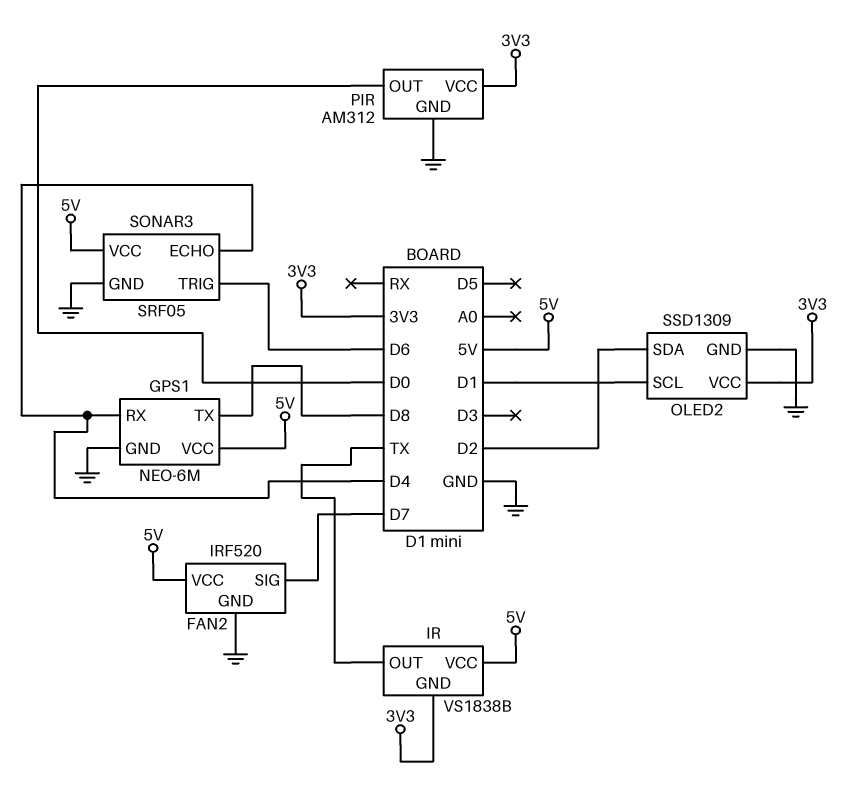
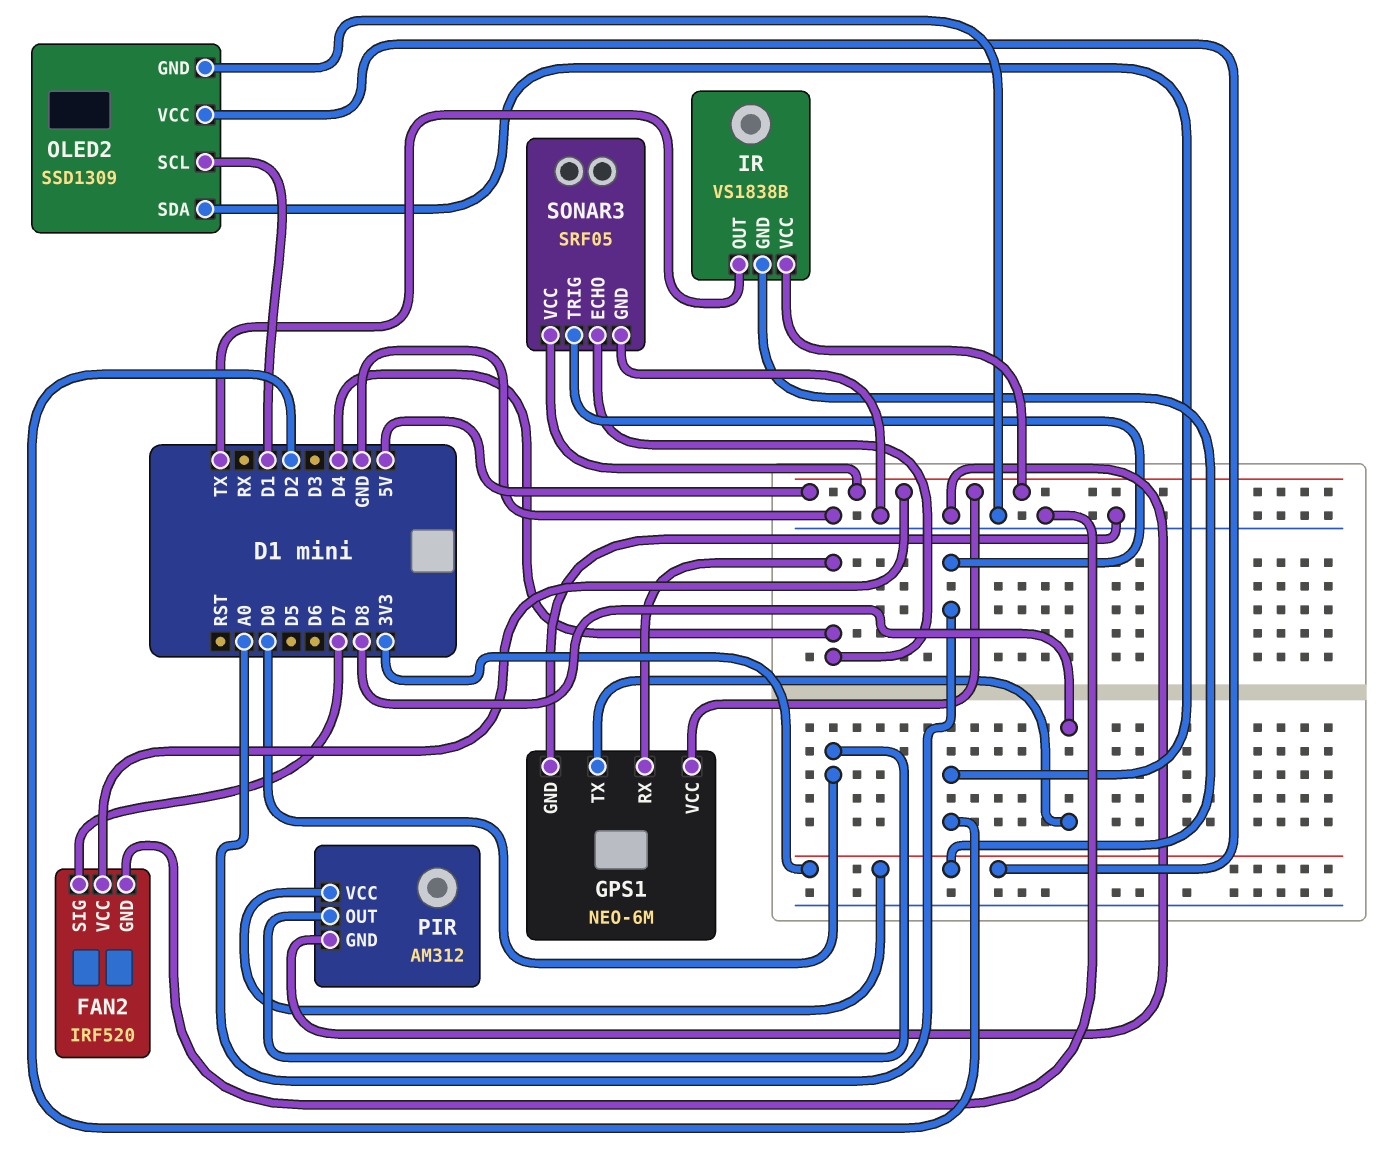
SONAR3 pin TRIG: D6 -> A0

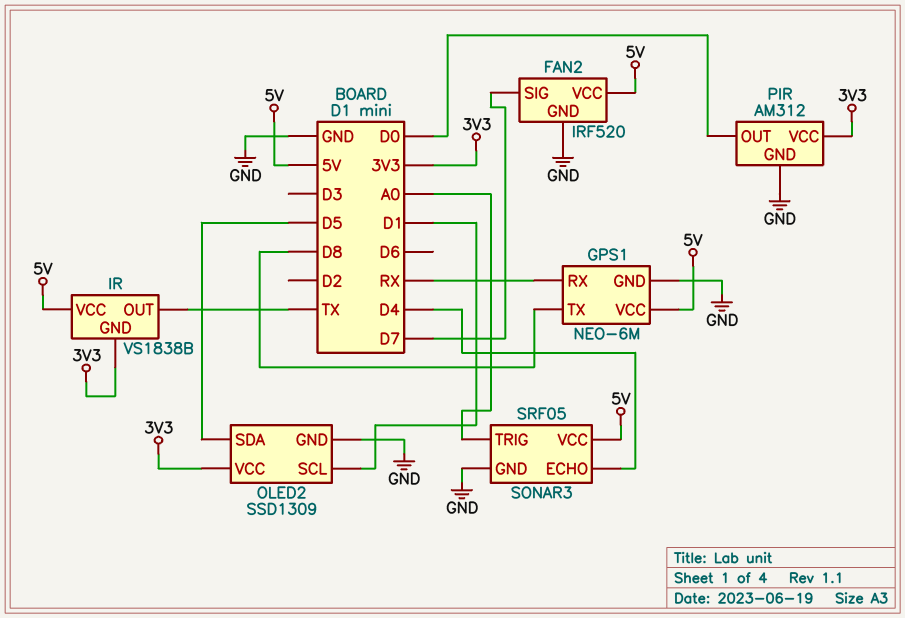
GPS1 pin RX: D4 -> RX
OLED2 pin SDA: D2 -> D5

